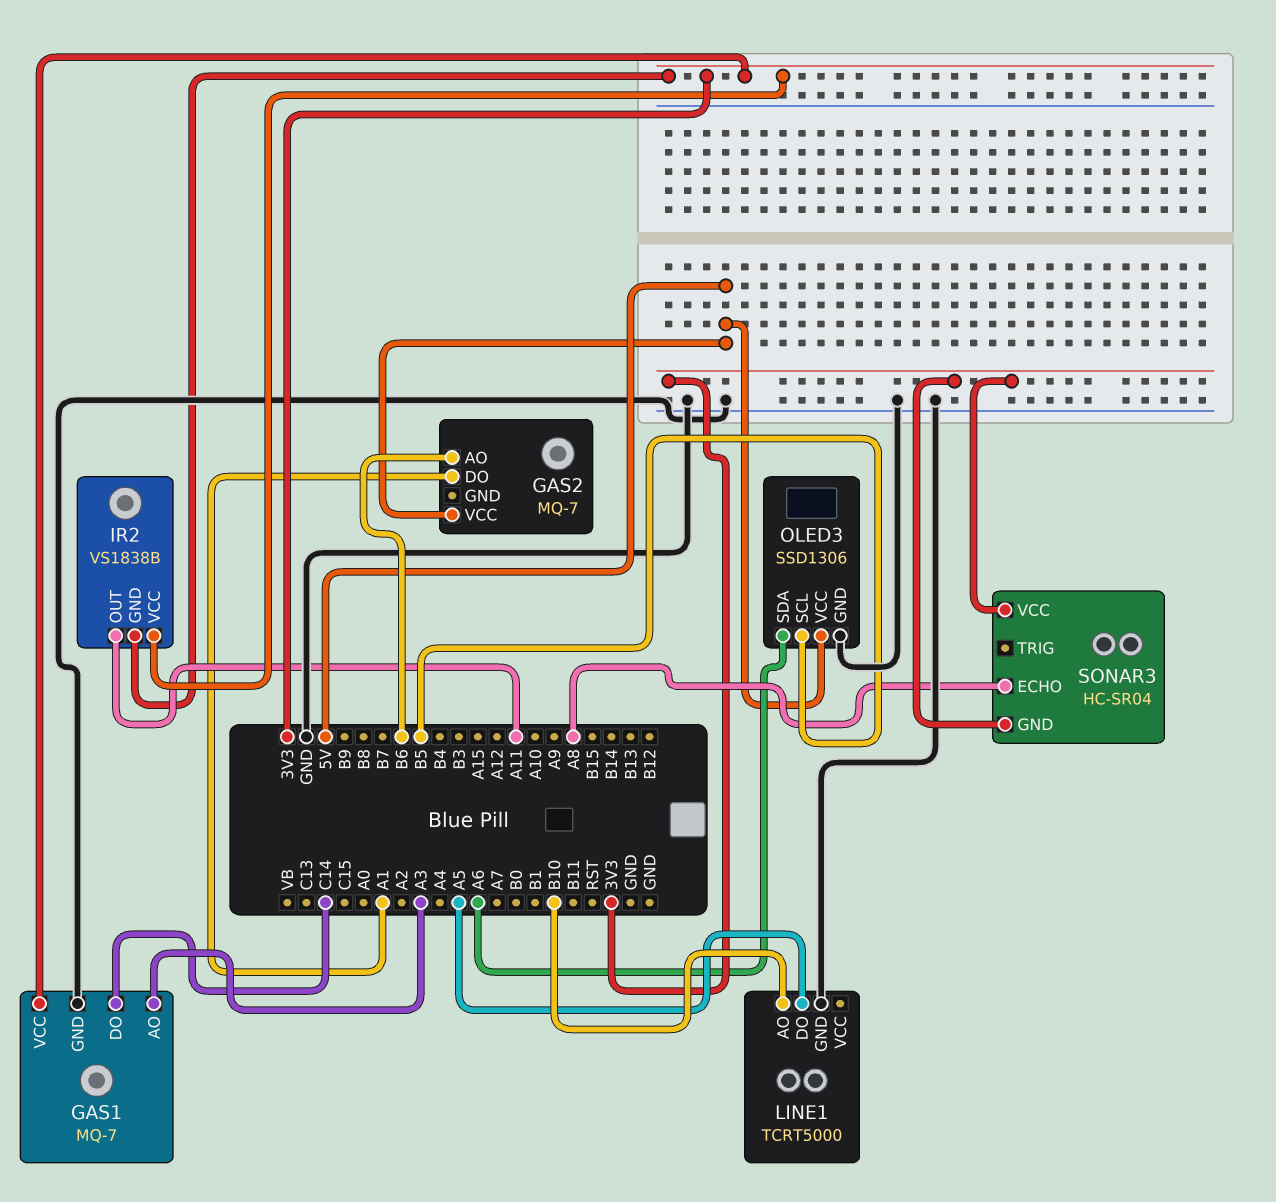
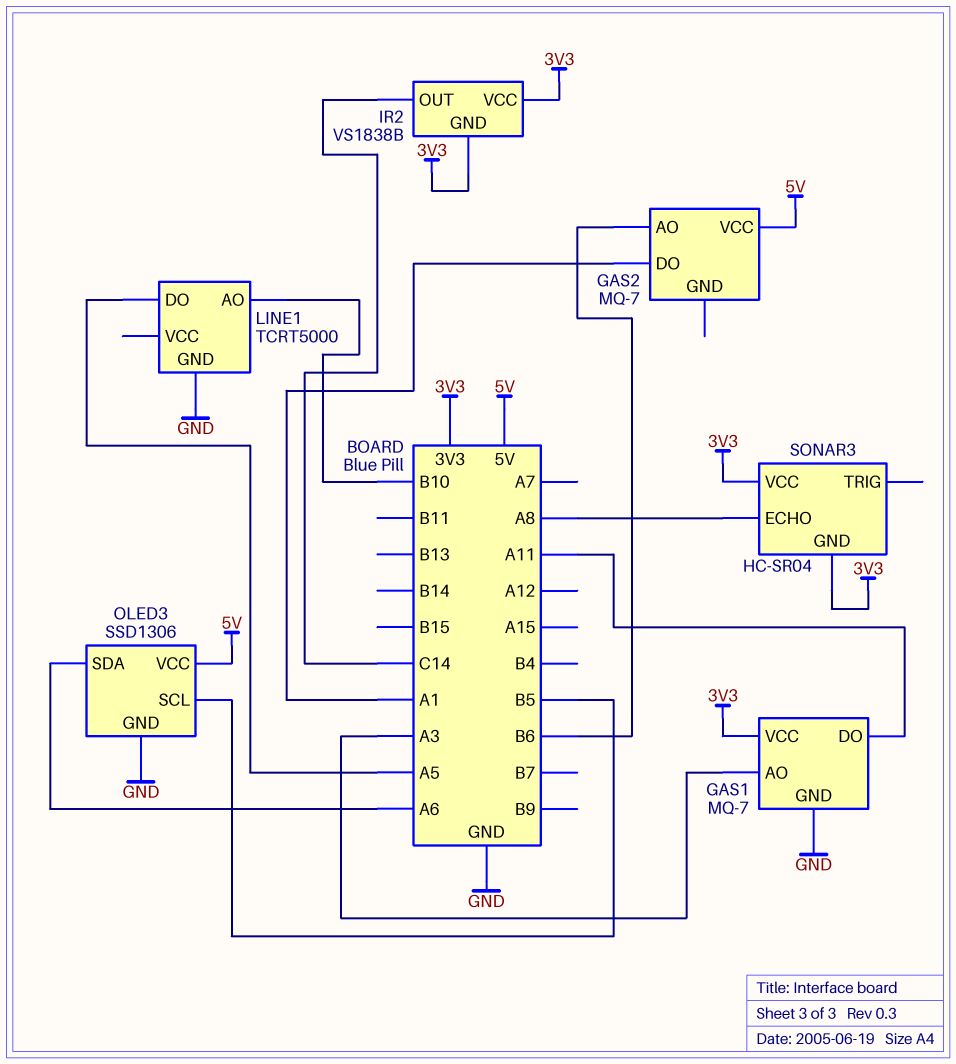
GAS1 pin DO: C14 -> A11
IR2 pin OUT: A11 -> C14

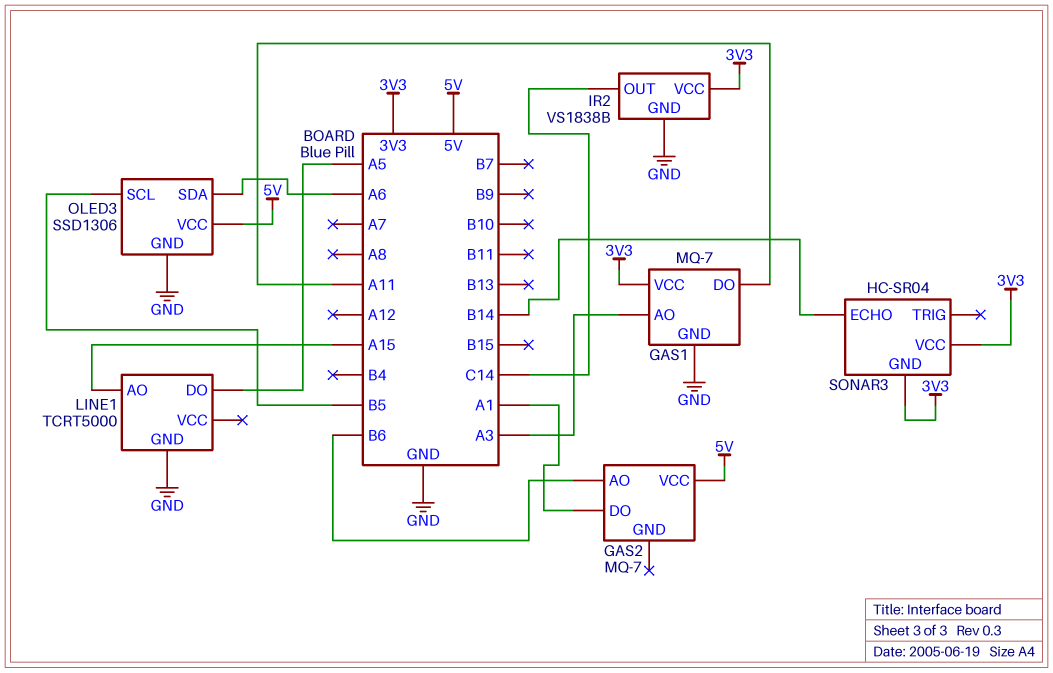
IR2 pin GND: 3V3 -> GND
LINE1 pin AO: B10 -> A15
SONAR3 pin ECHO: A8 -> B14

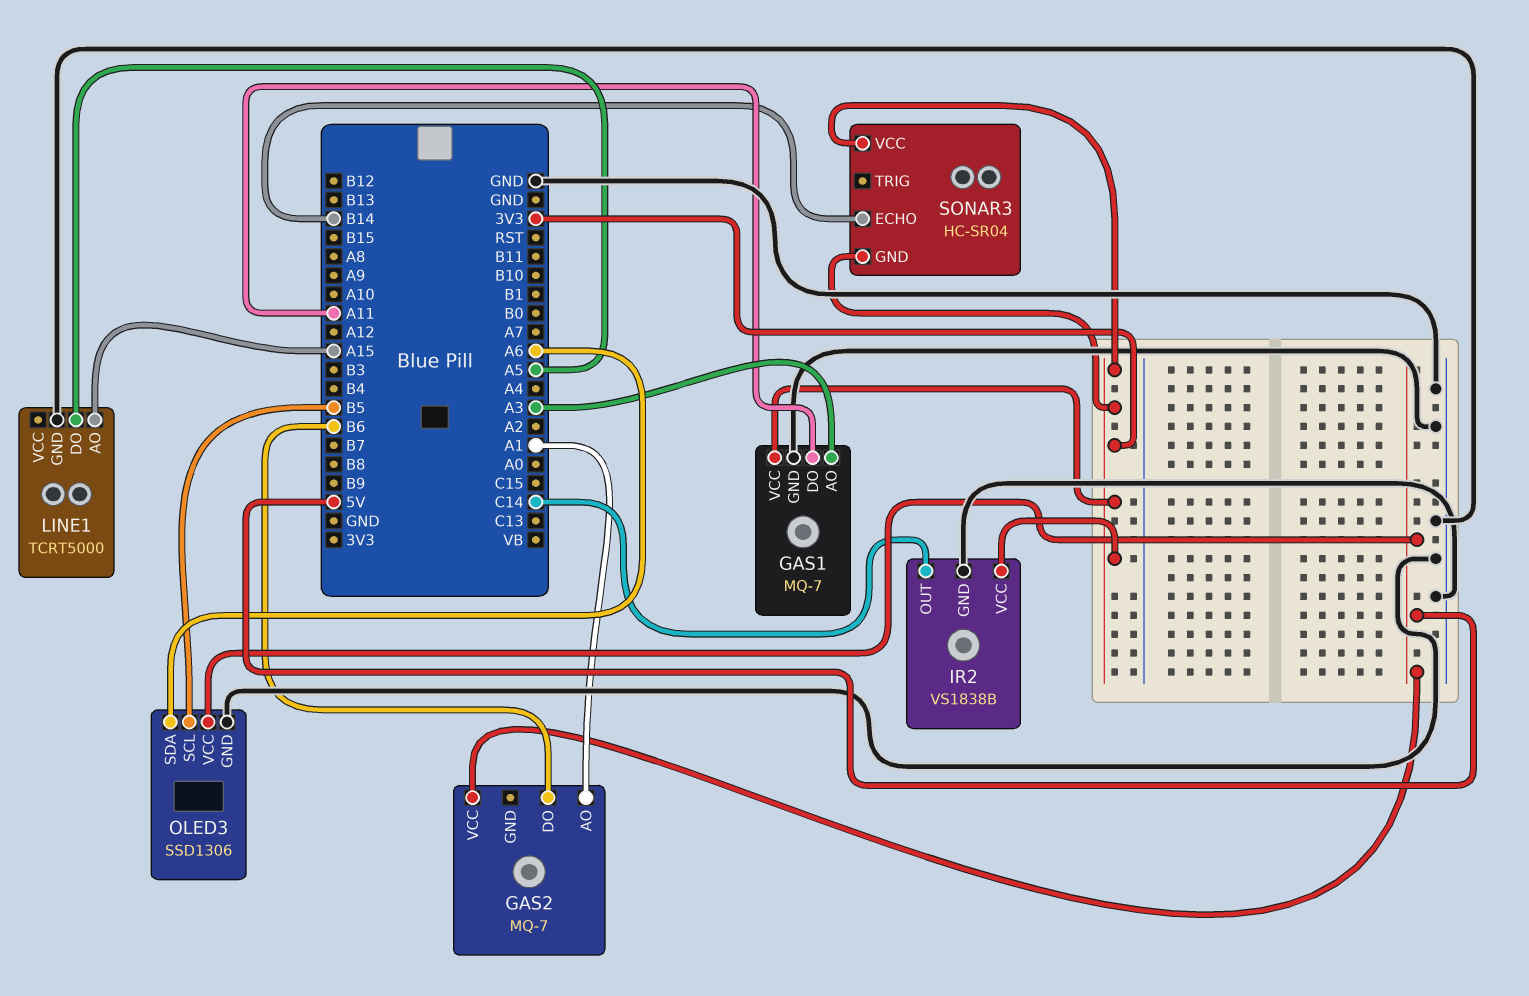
GAS2 pin AO: B6 -> A1
GAS2 pin DO: A1 -> B6

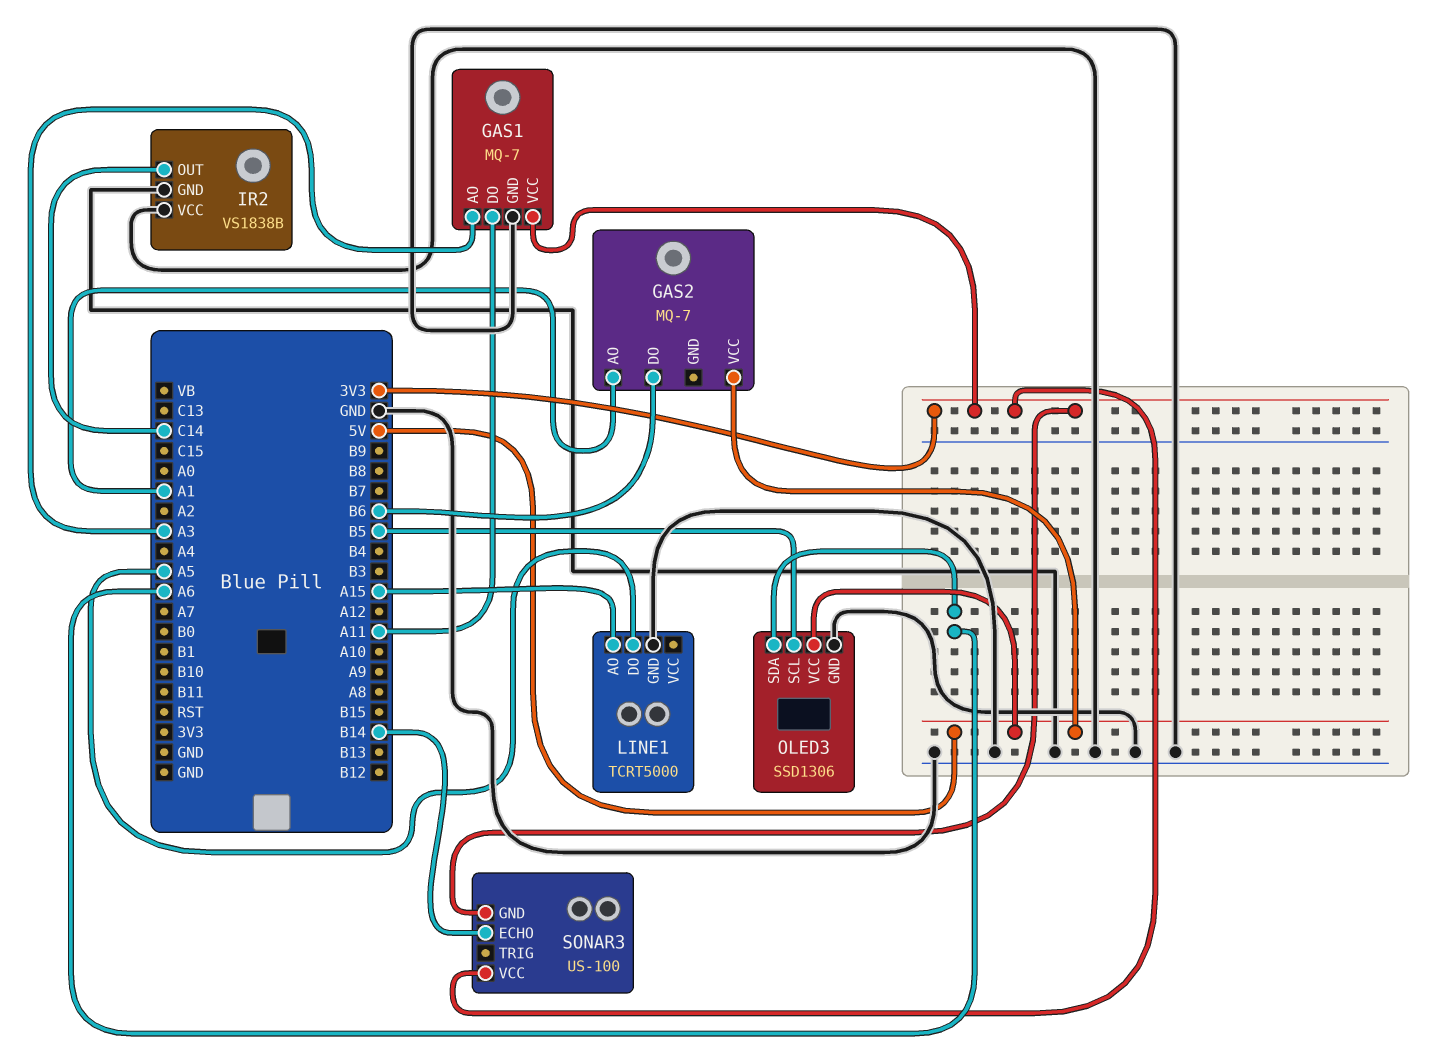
IR2 pin VCC: 3V3 -> GND
SONAR3: HC-SR04 -> US-100

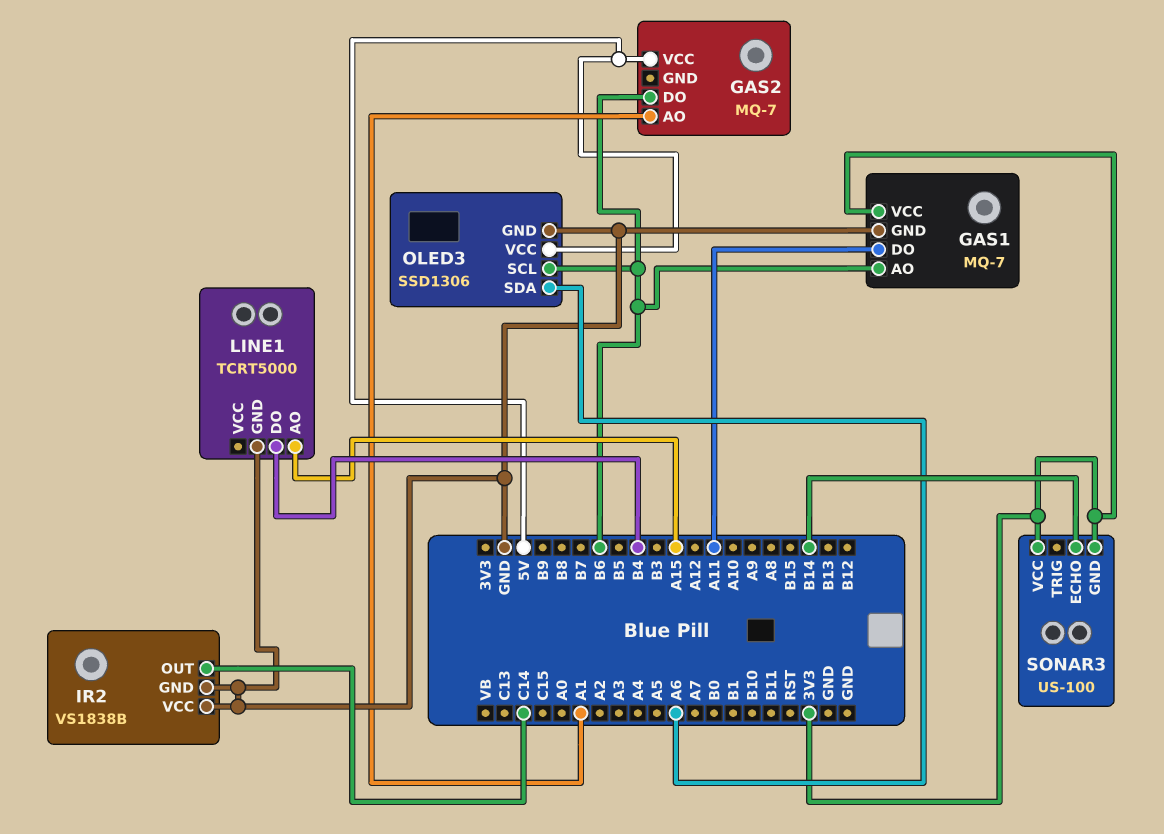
GAS1 pin AO: A3 -> B6
LINE1 pin DO: A5 -> B4
OLED3 pin SCL: B5 -> B6

